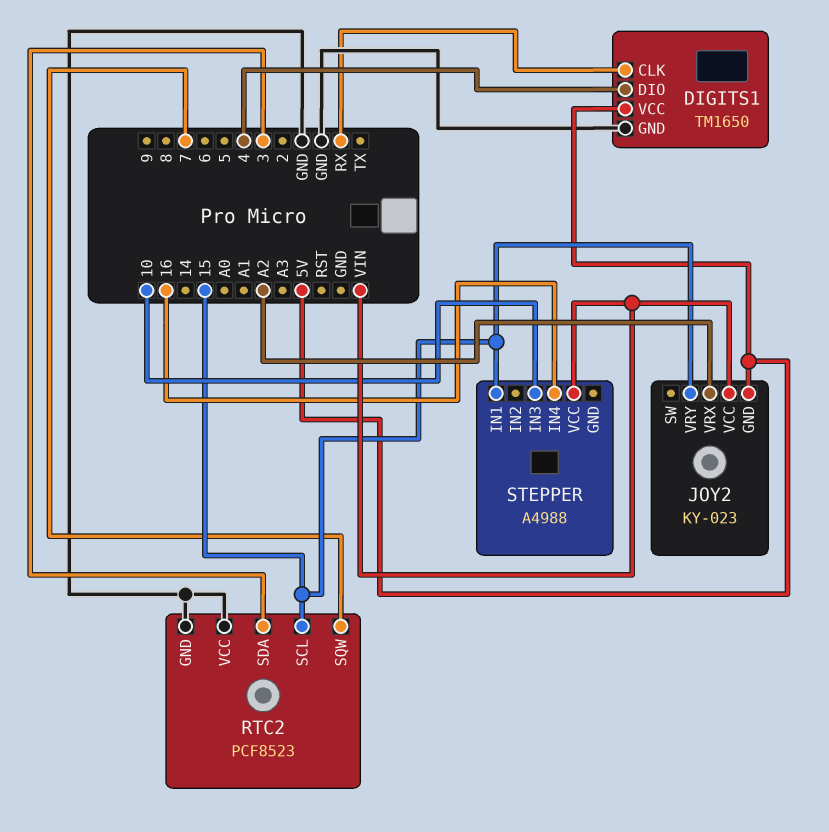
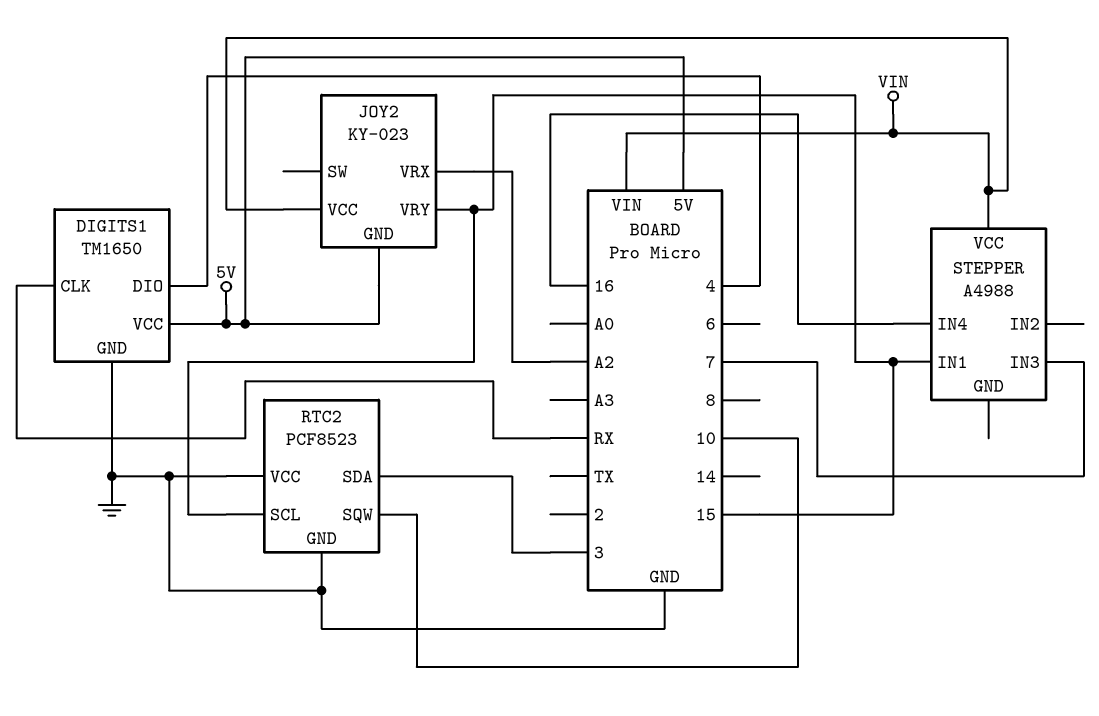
RTC2 pin SQW: 7 -> 10
STEPPER pin IN3: 10 -> 7

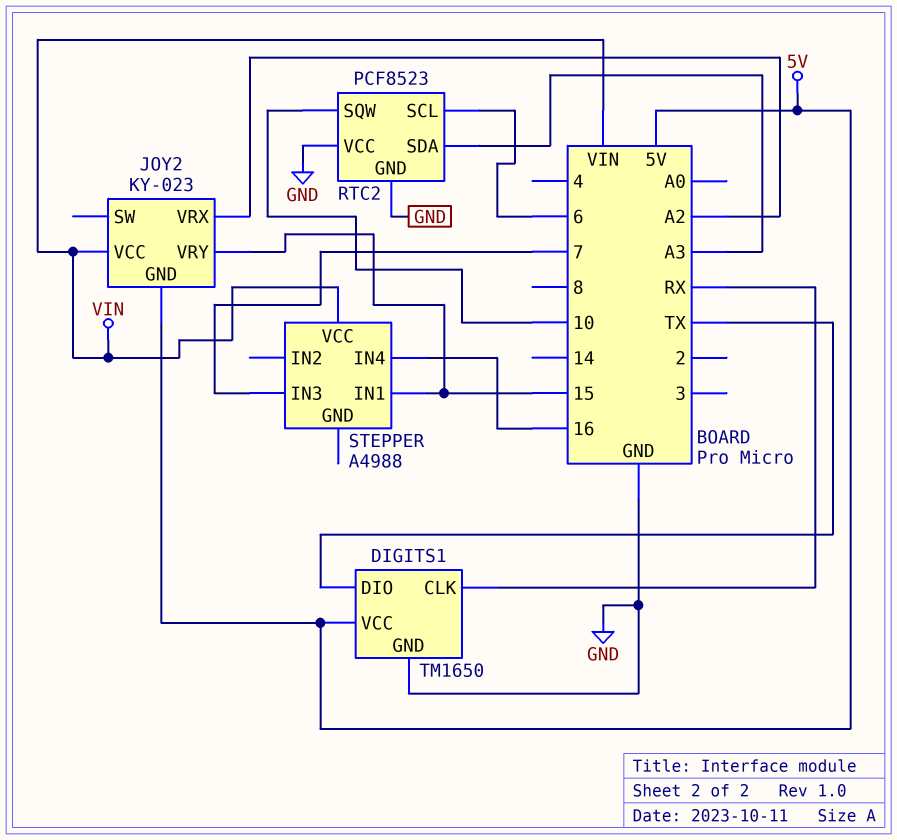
DIGITS1 pin DIO: 4 -> TX
RTC2 pin SCL: 15 -> 6
RTC2 pin SDA: 3 -> A3

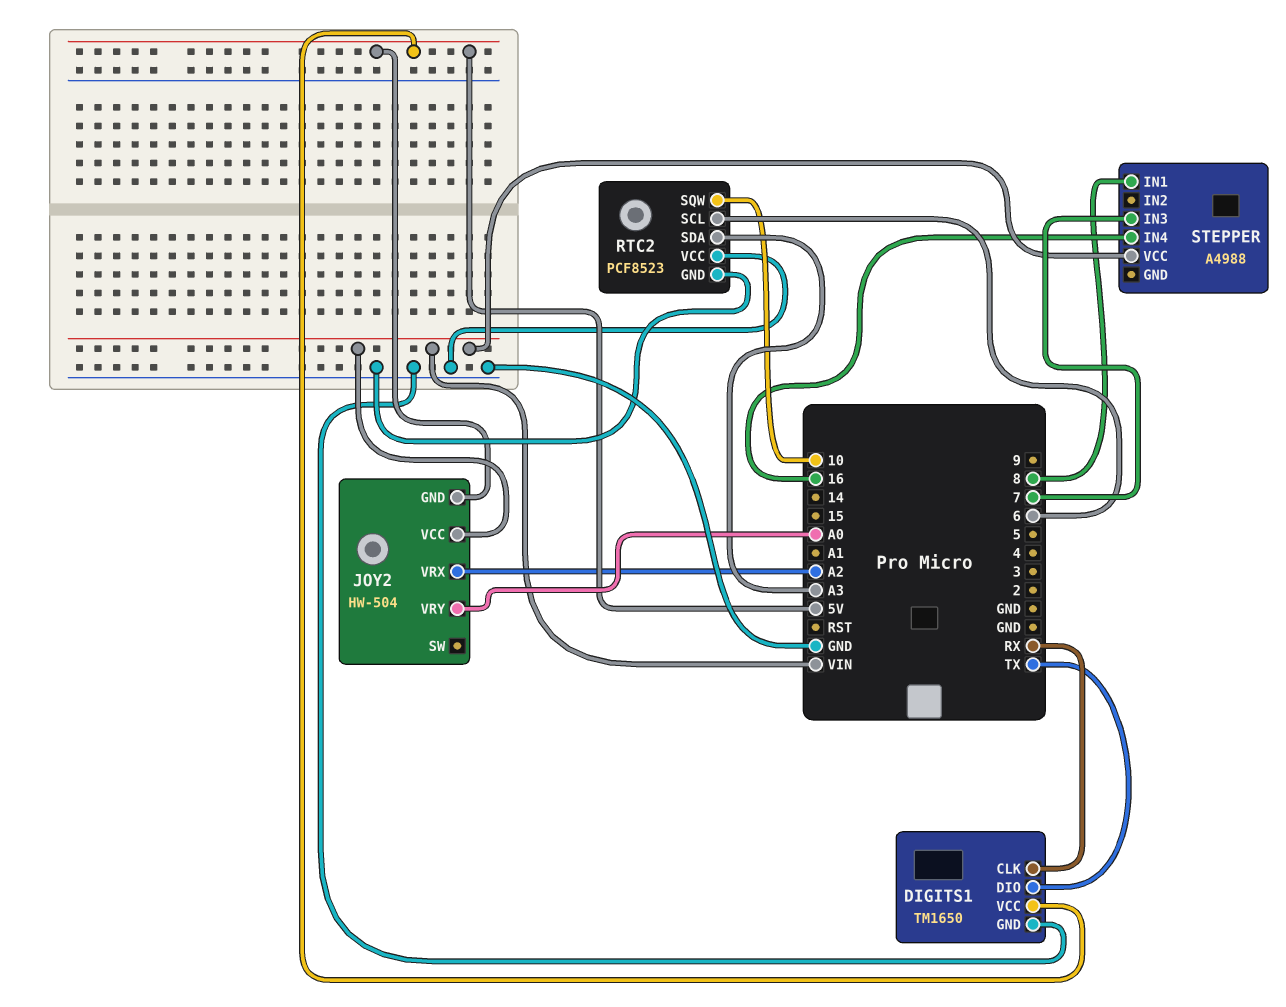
JOY2: KY-023 -> HW-504
JOY2 pin VRY: 15 -> A0
STEPPER pin IN1: 15 -> 8

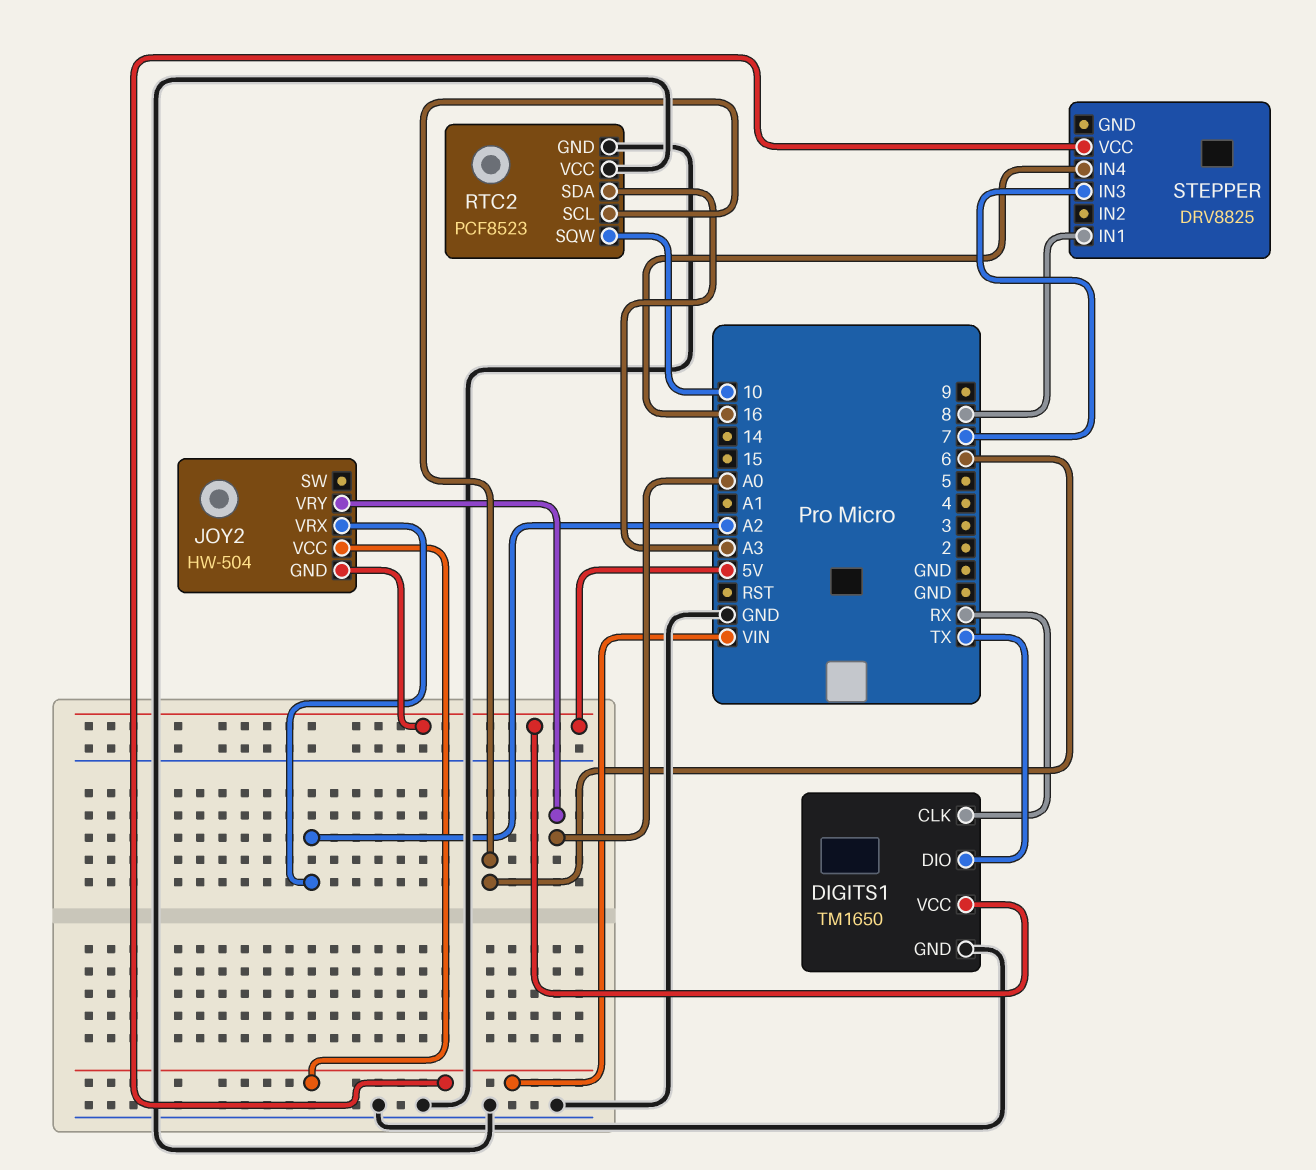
STEPPER: A4988 -> DRV8825

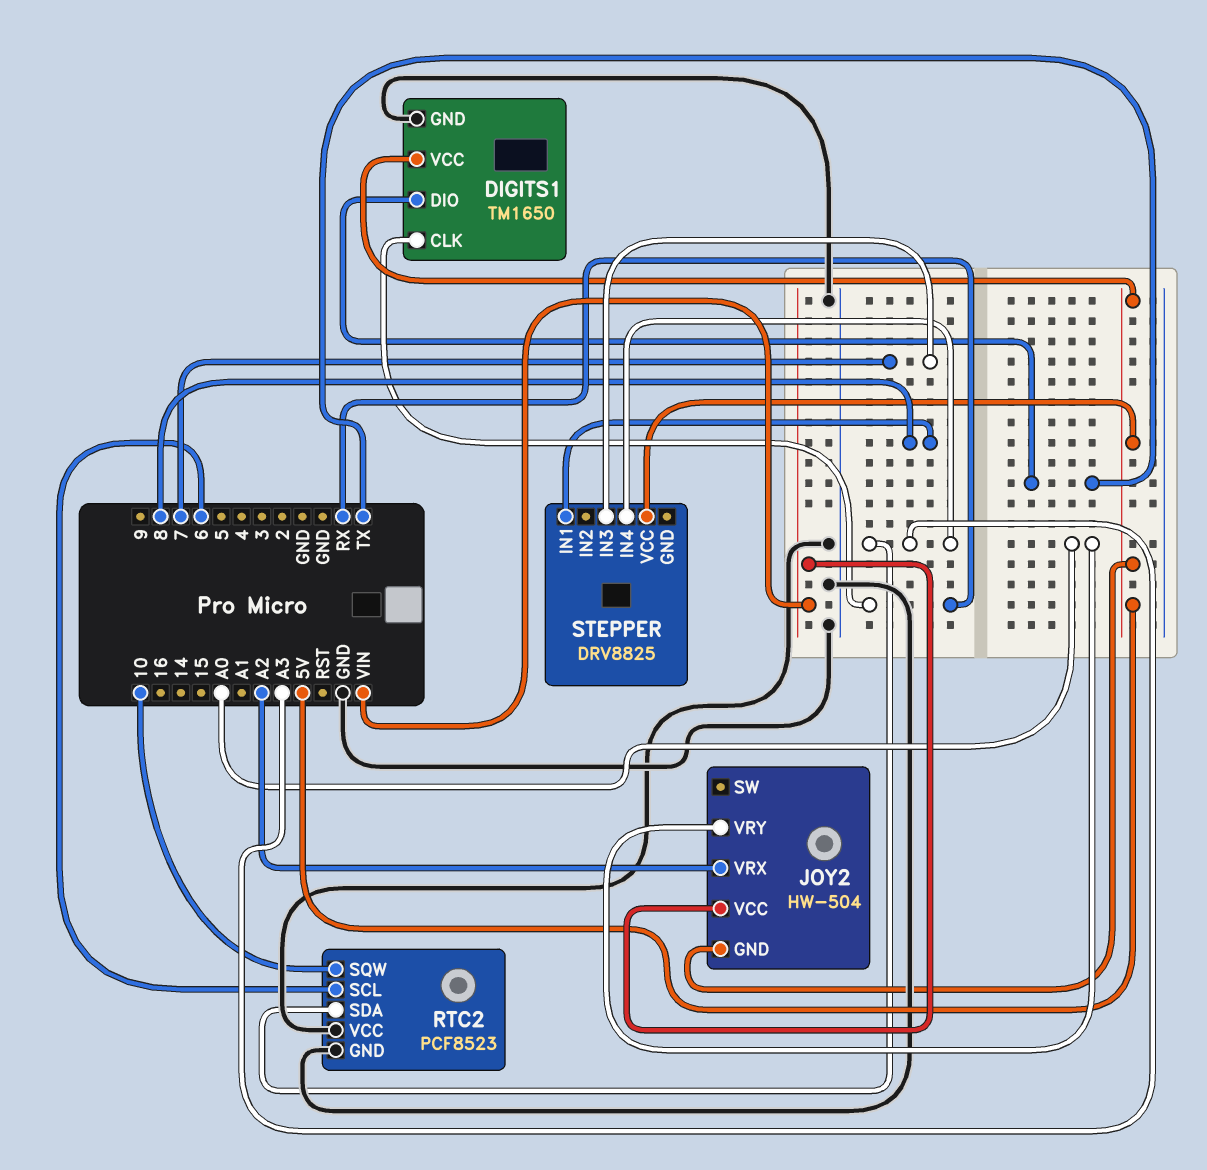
STEPPER pin IN4: 16 -> A3
STEPPER pin VCC: VIN -> 5V

